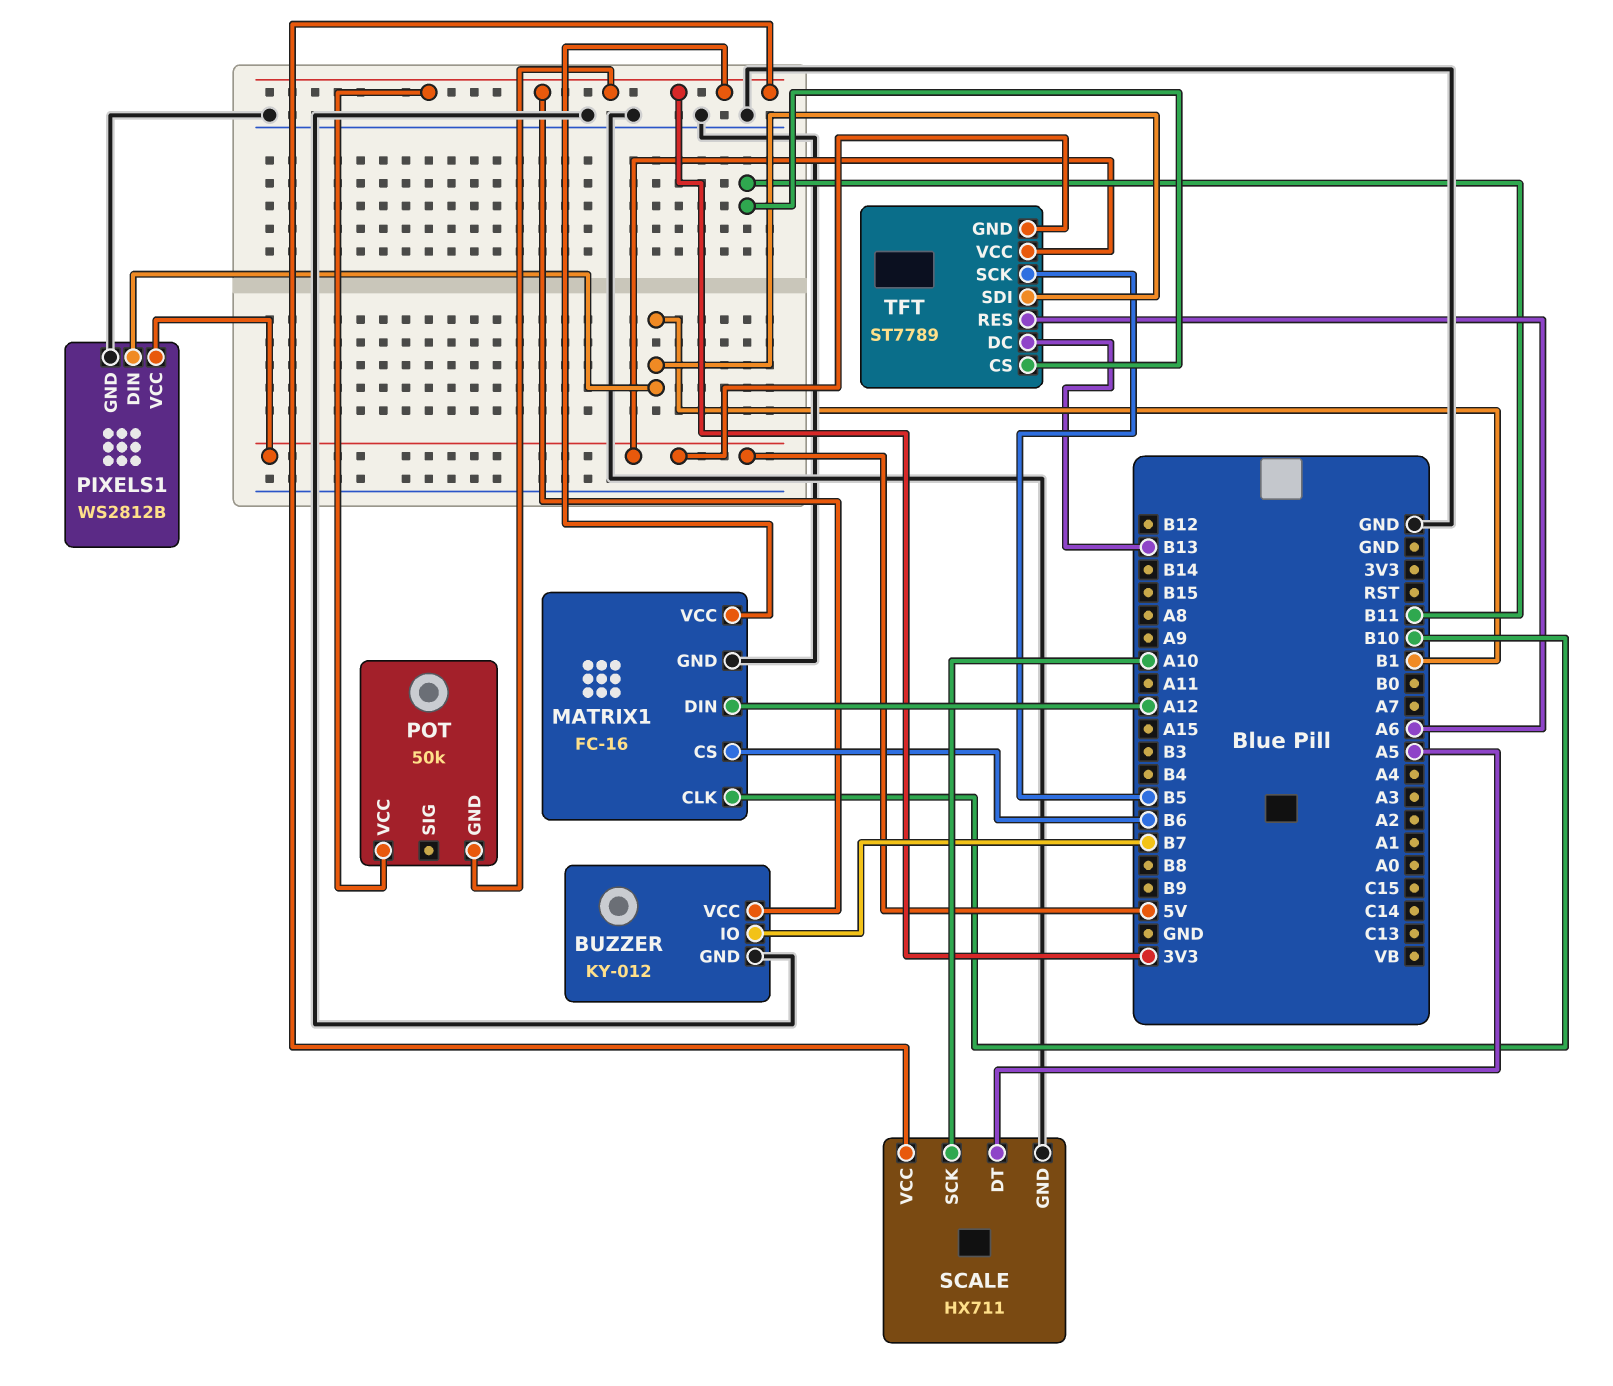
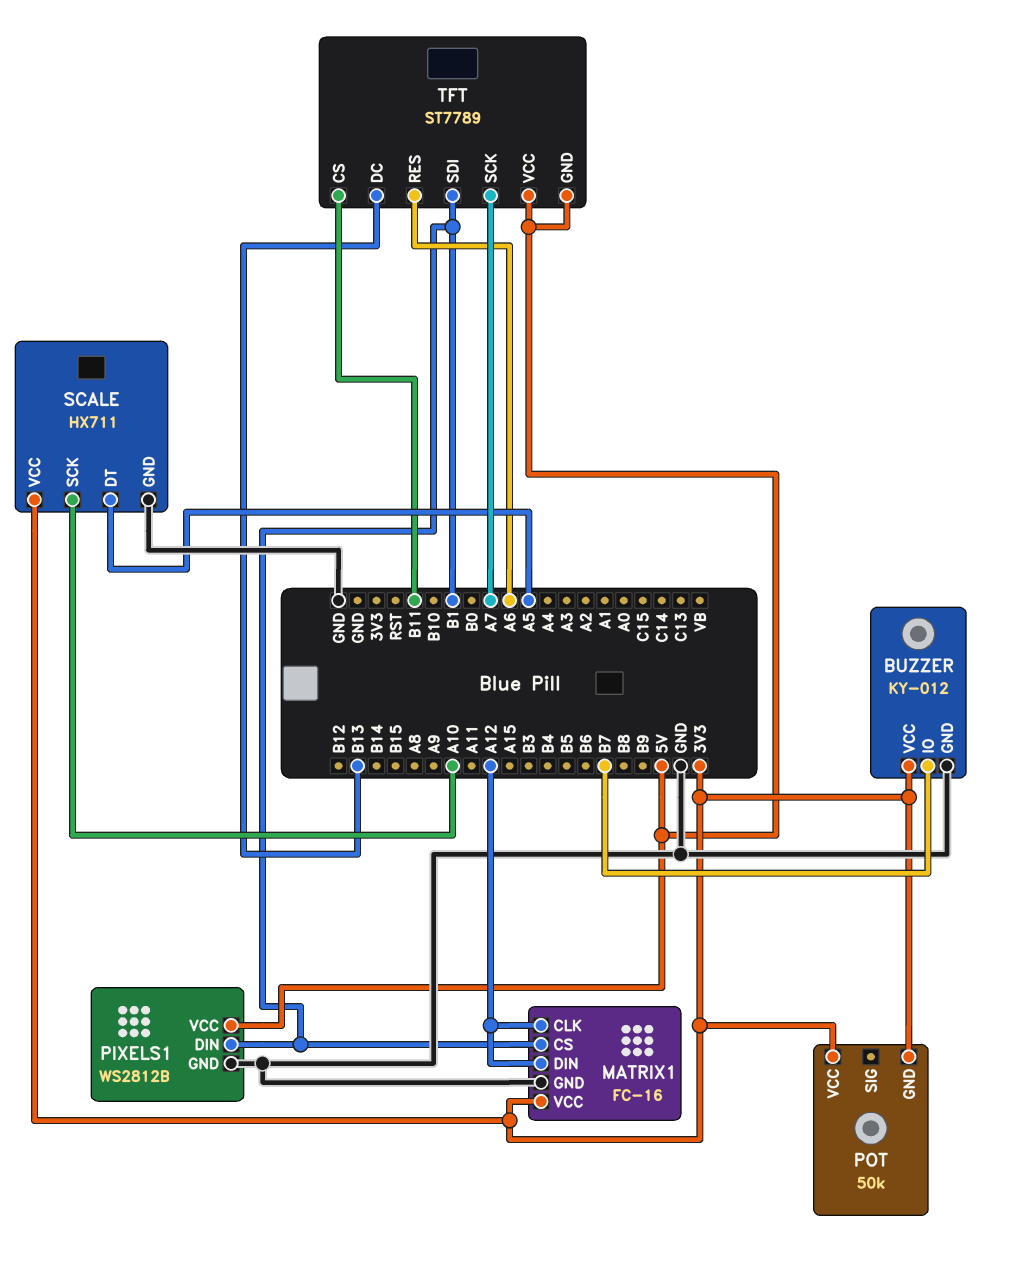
MATRIX1 pin CLK: B10 -> A12
MATRIX1 pin CS: B6 -> B1
TFT pin SCK: B5 -> A7

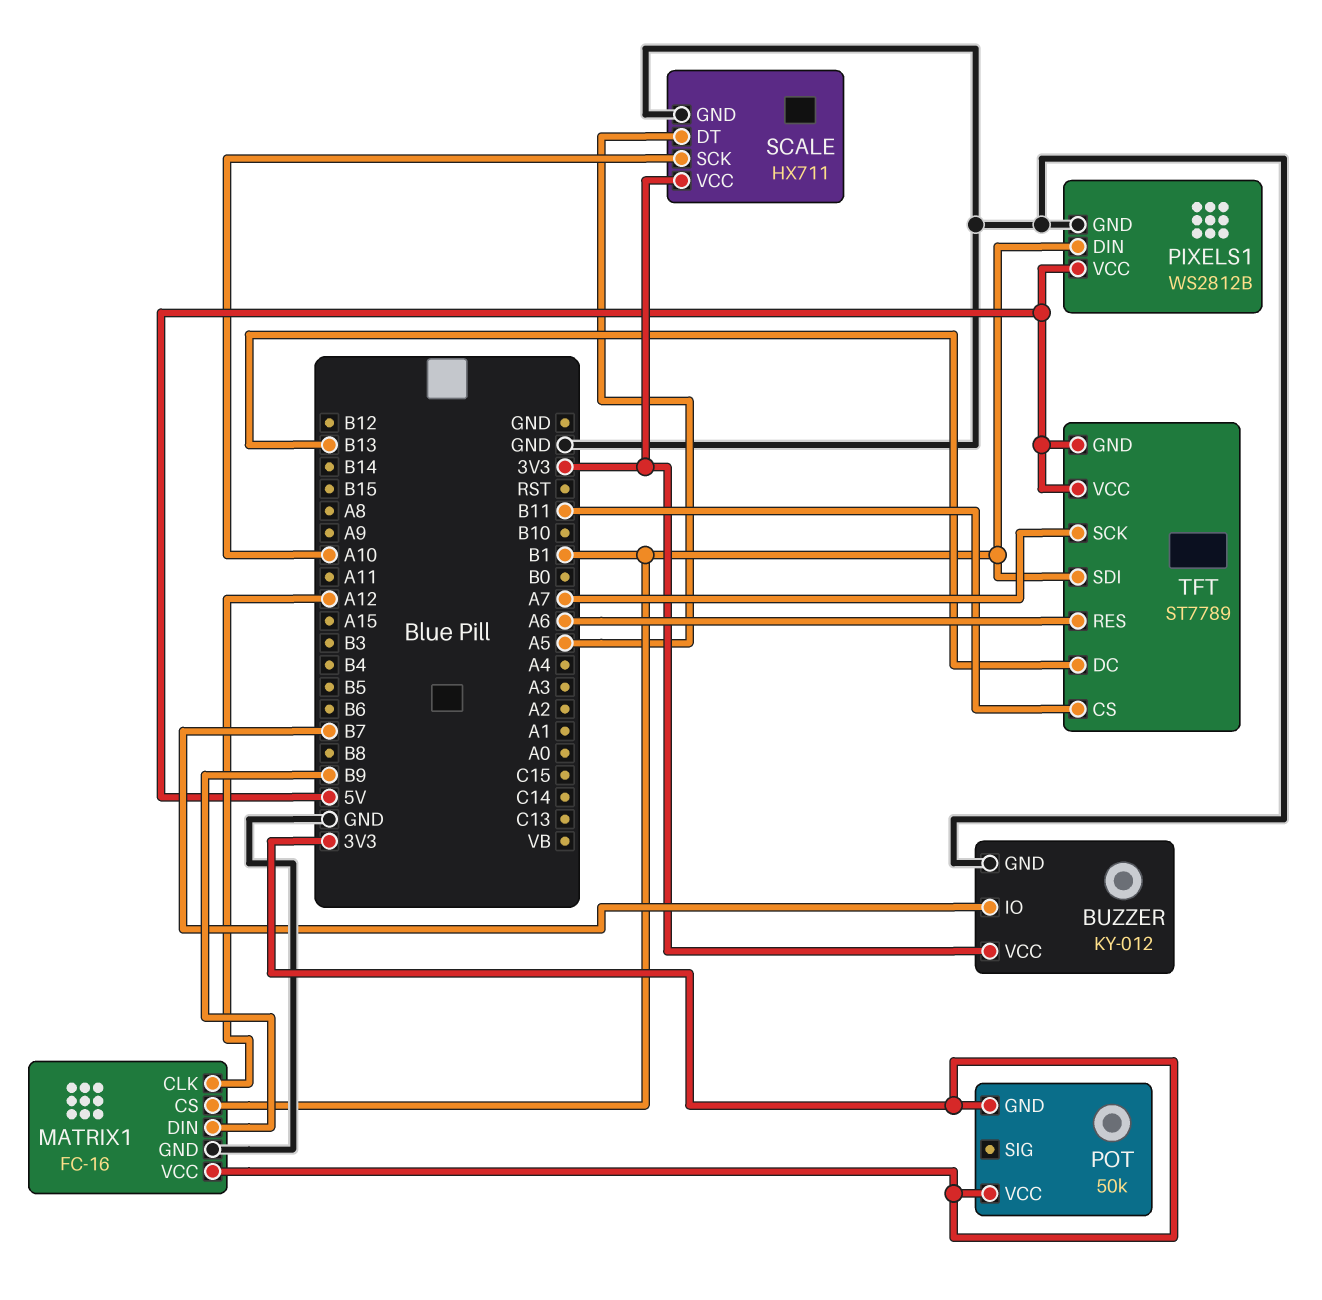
MATRIX1 pin DIN: A12 -> B9

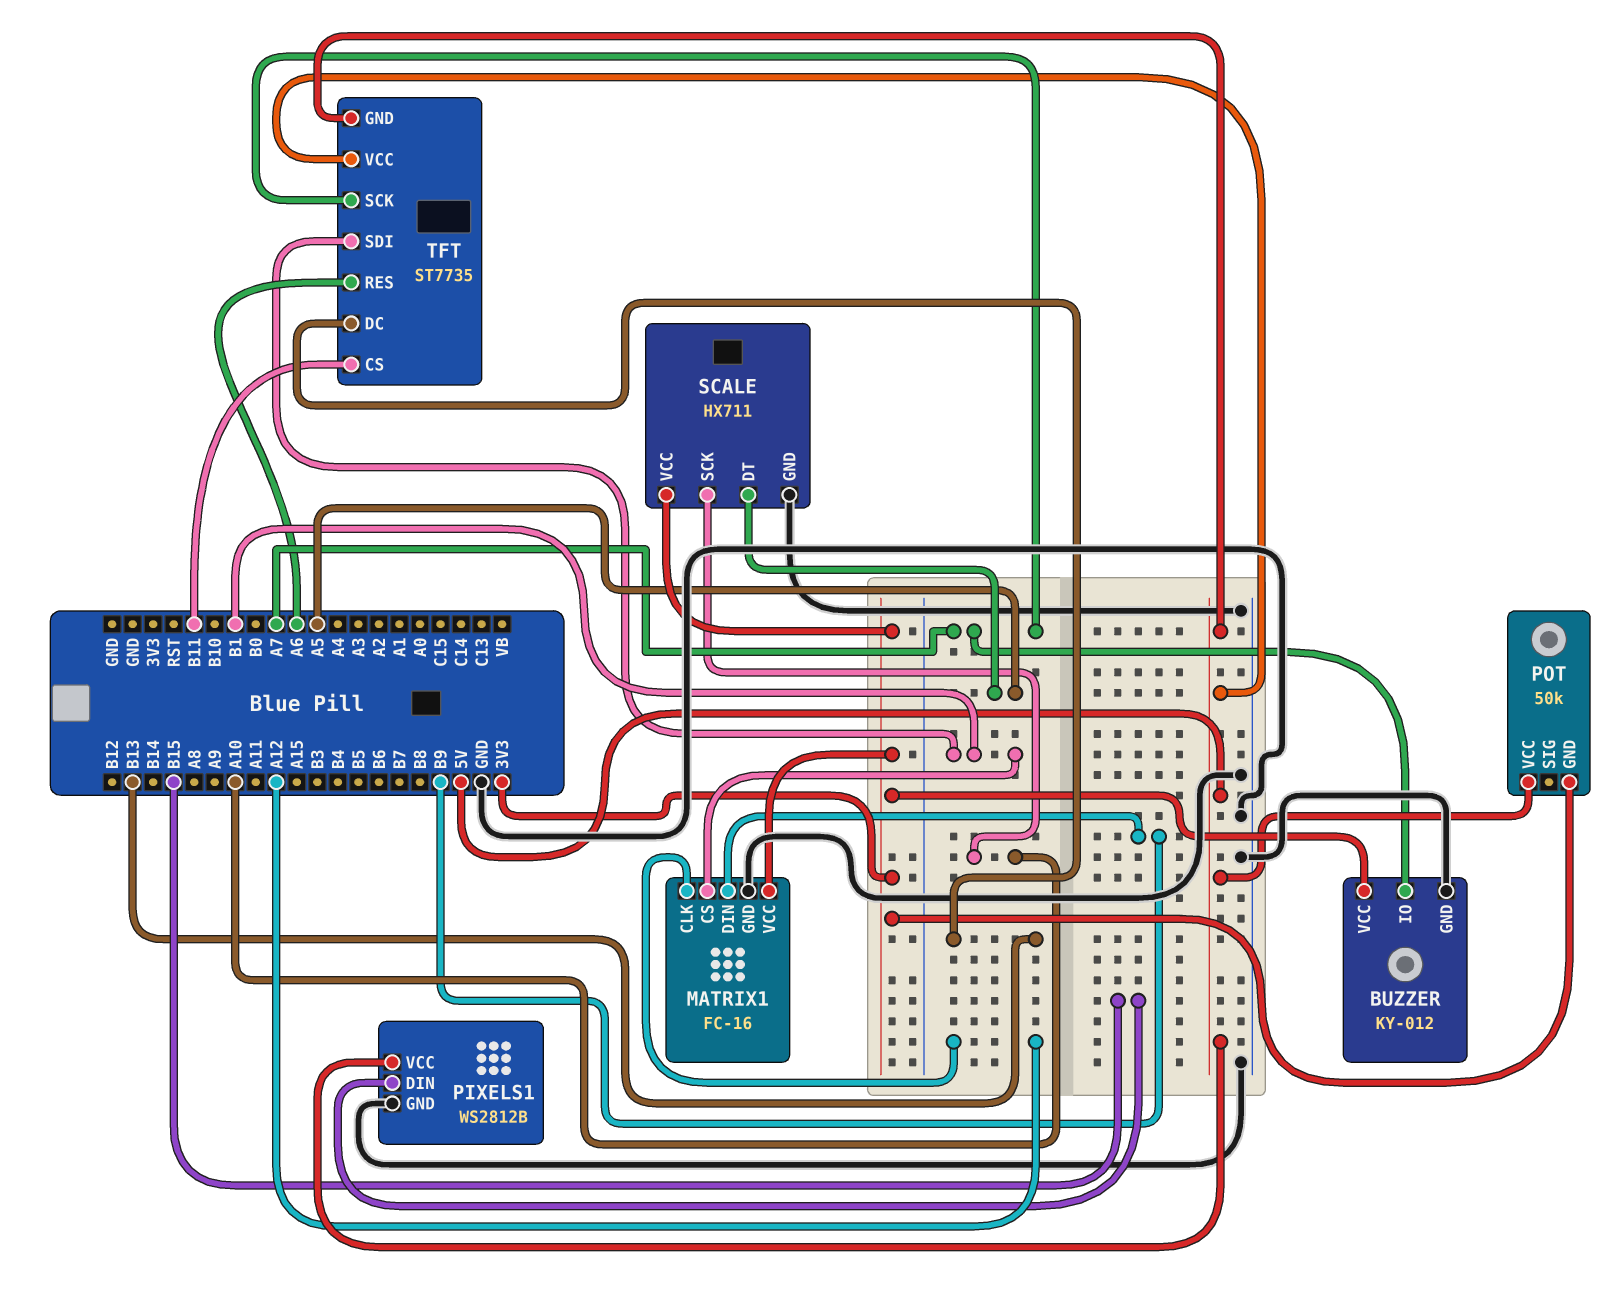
BUZZER pin IO: B7 -> A7
PIXELS1 pin DIN: B1 -> B15
POT pin VCC: 3V3 -> 5V
TFT: ST7789 -> ST7735

